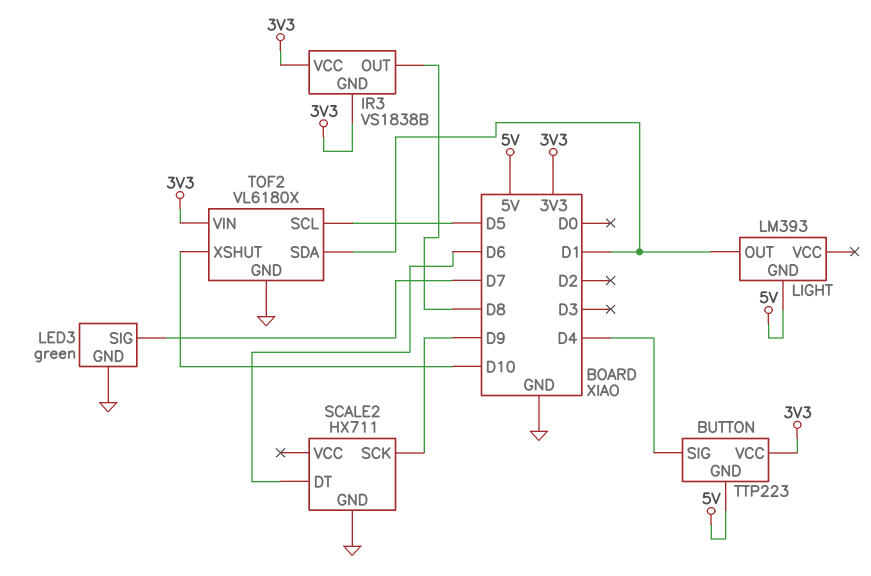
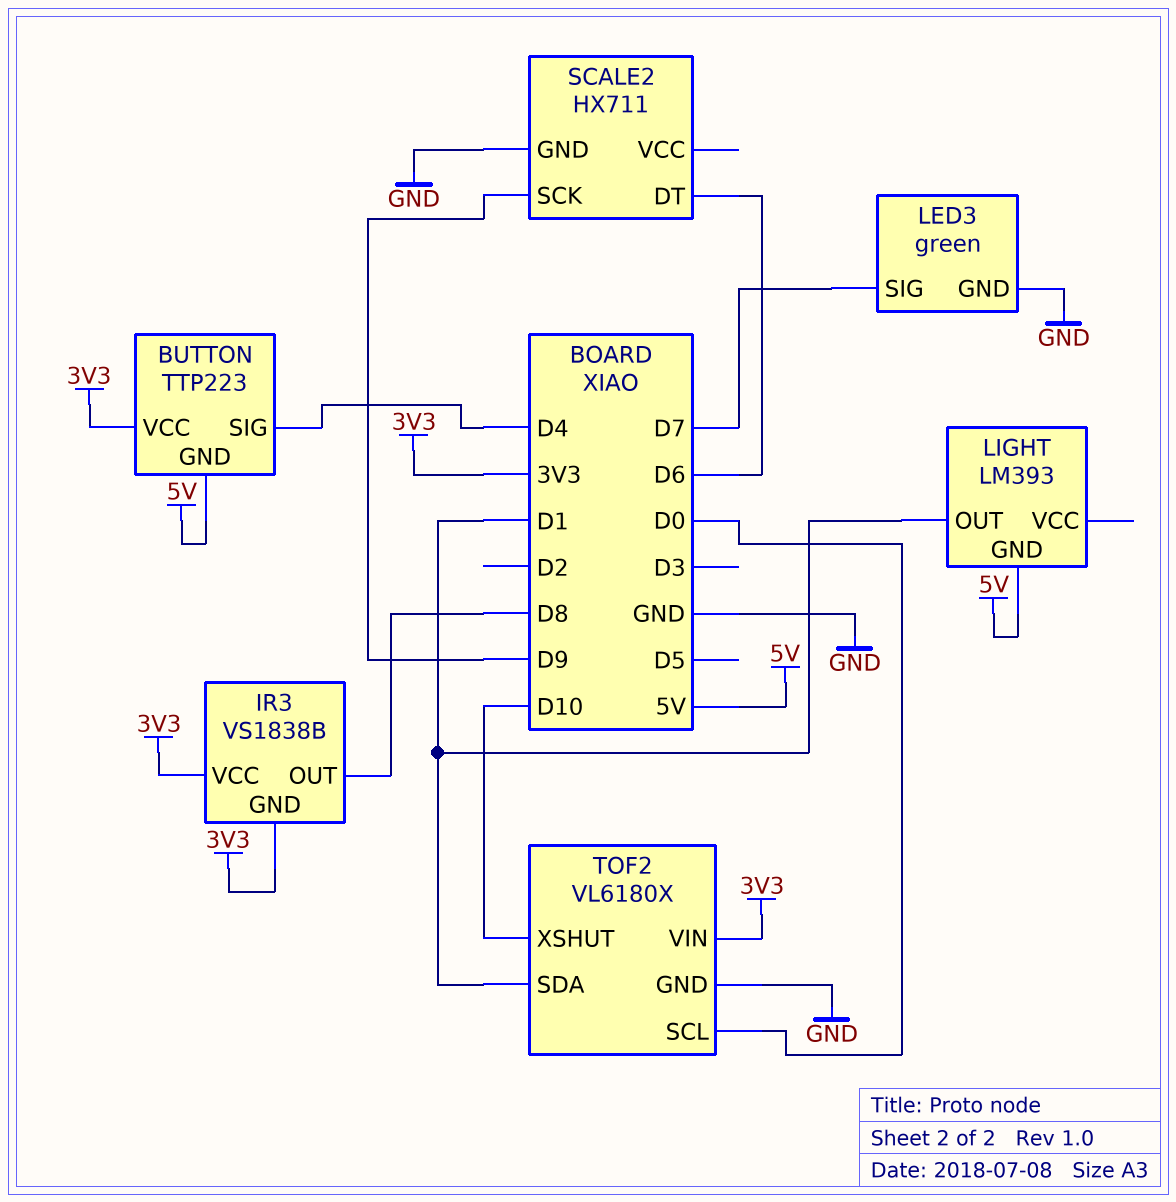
TOF2 pin SCL: D5 -> D0

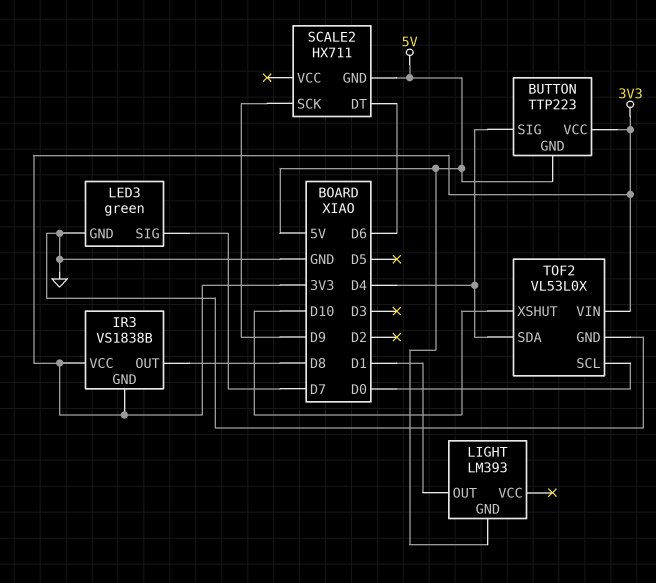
SCALE2 pin GND: GND -> 5V
TOF2: VL6180X -> VL53L0X
TOF2 pin SDA: D1 -> D4

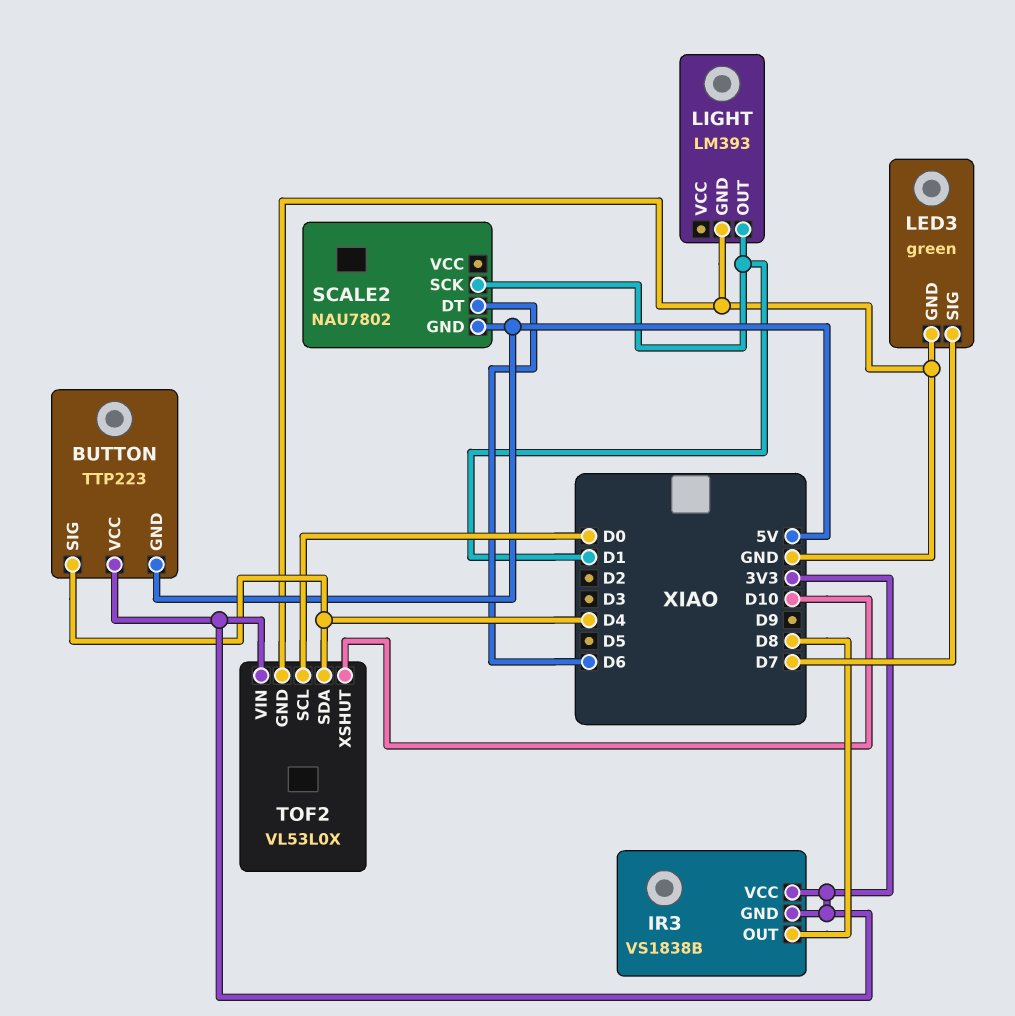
LIGHT pin GND: 5V -> GND
SCALE2: HX711 -> NAU7802
SCALE2 pin SCK: D9 -> D1

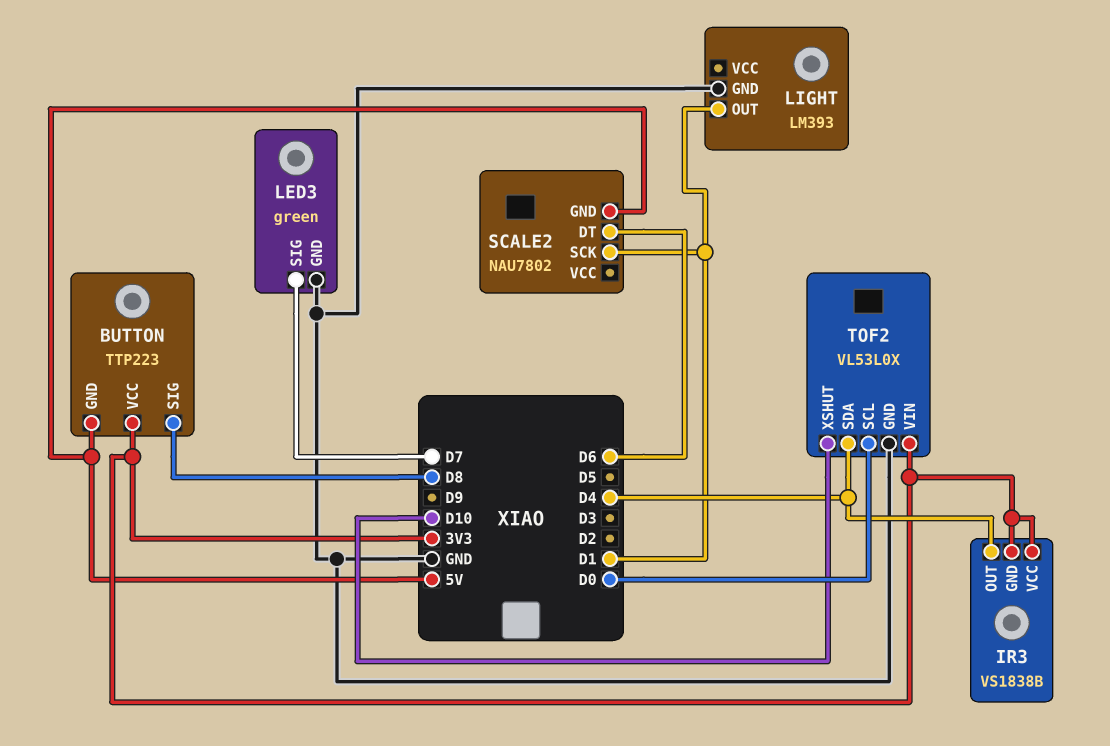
BUTTON pin SIG: D4 -> D8
IR3 pin OUT: D8 -> D4

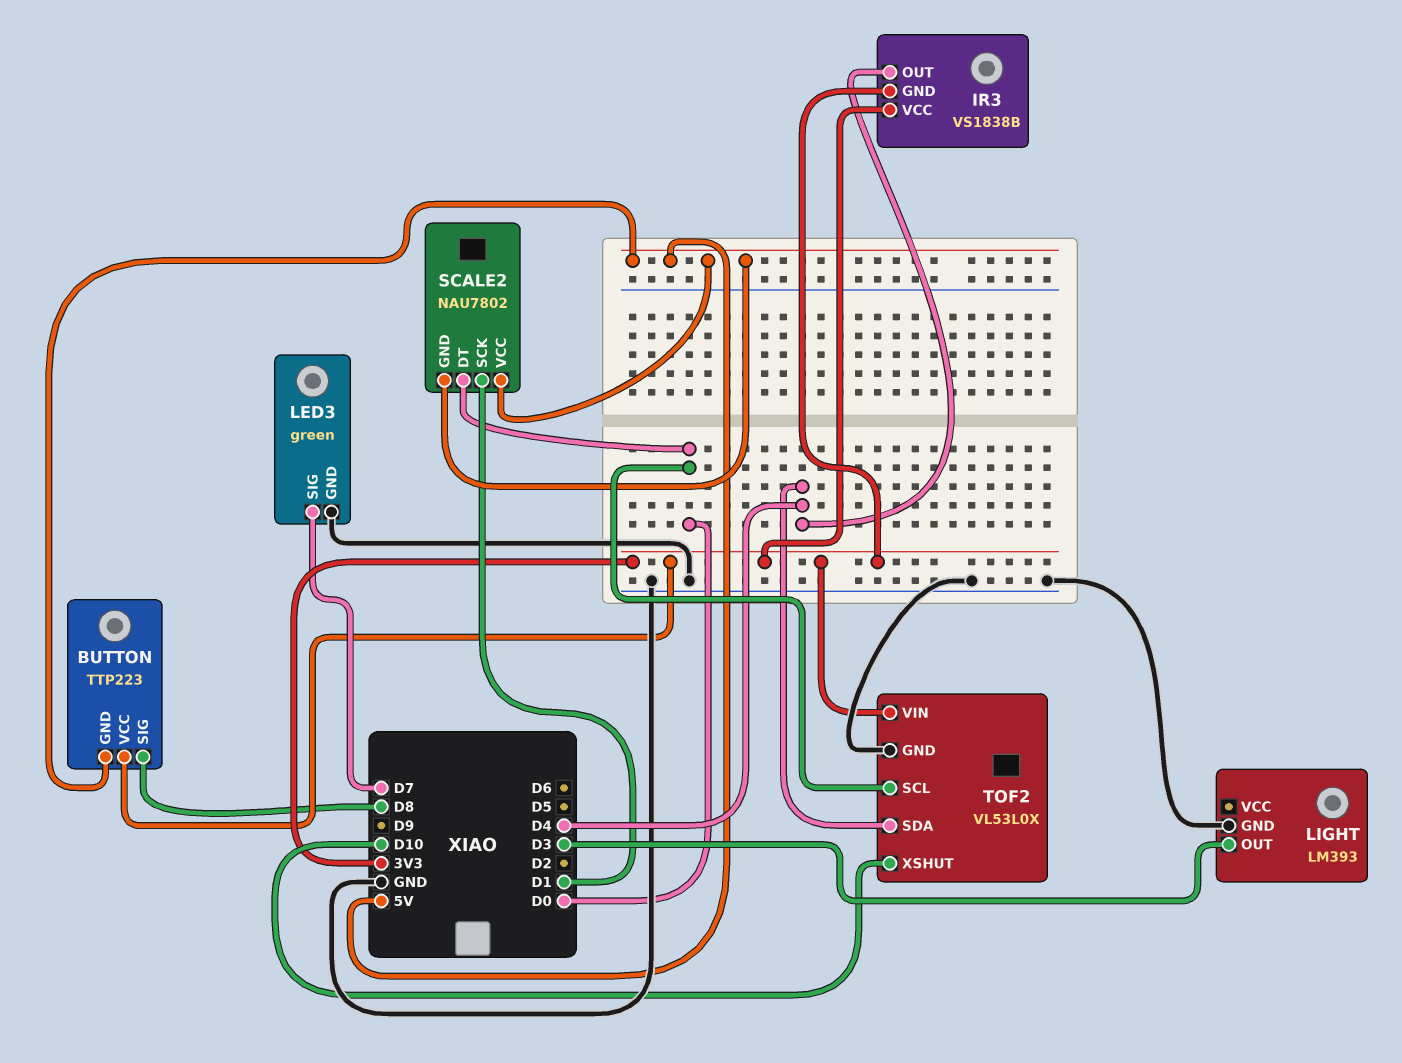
LIGHT pin OUT: D1 -> D3
SCALE2 pin DT: D6 -> D0
SCALE2 pin VCC: none -> 5V

